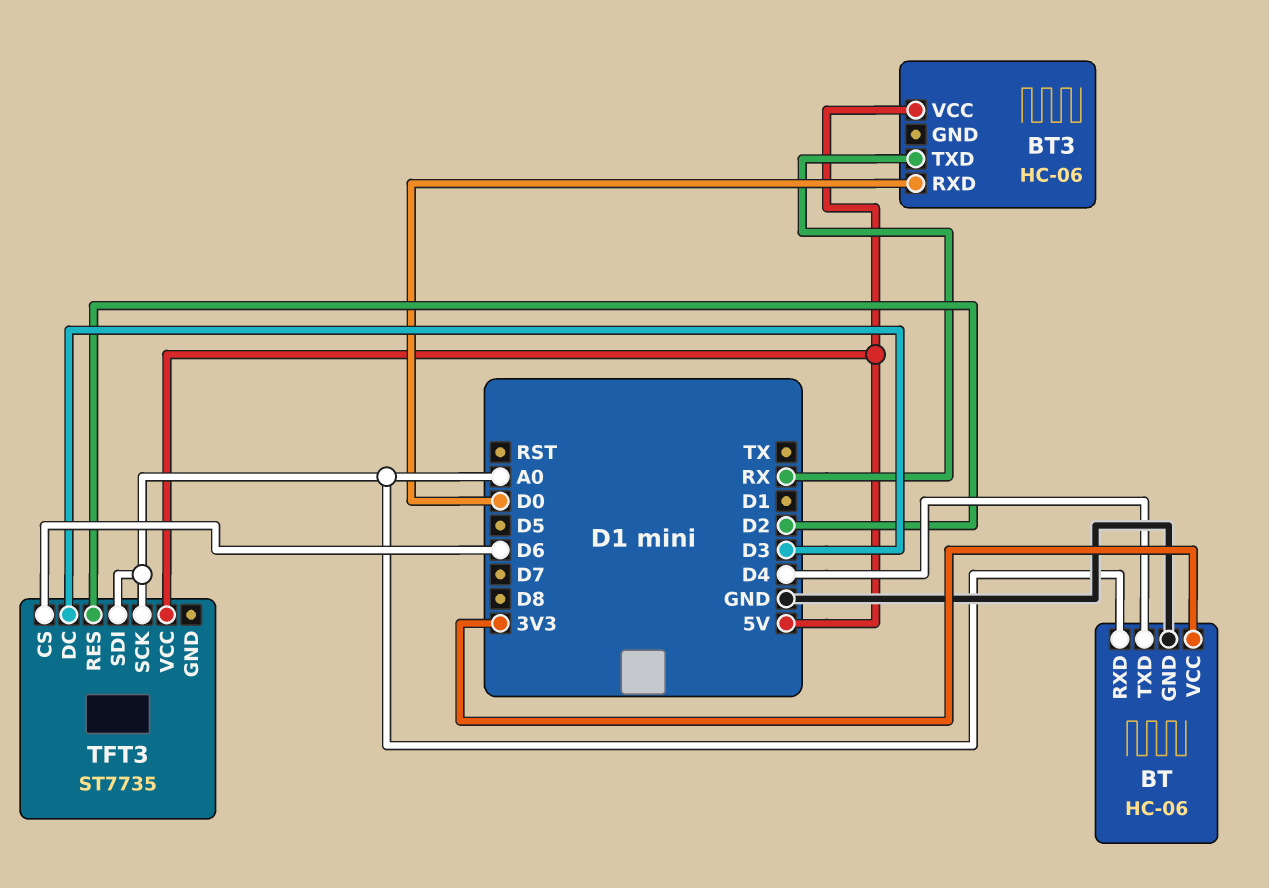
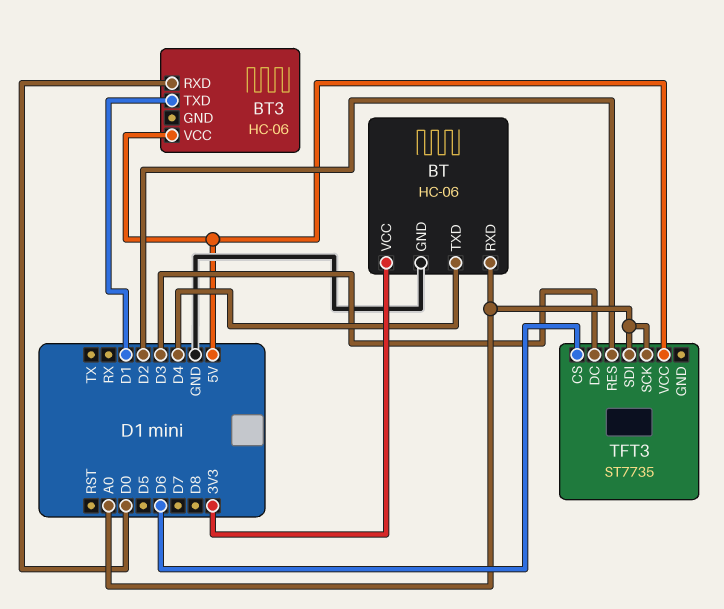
BT3 pin TXD: RX -> D1

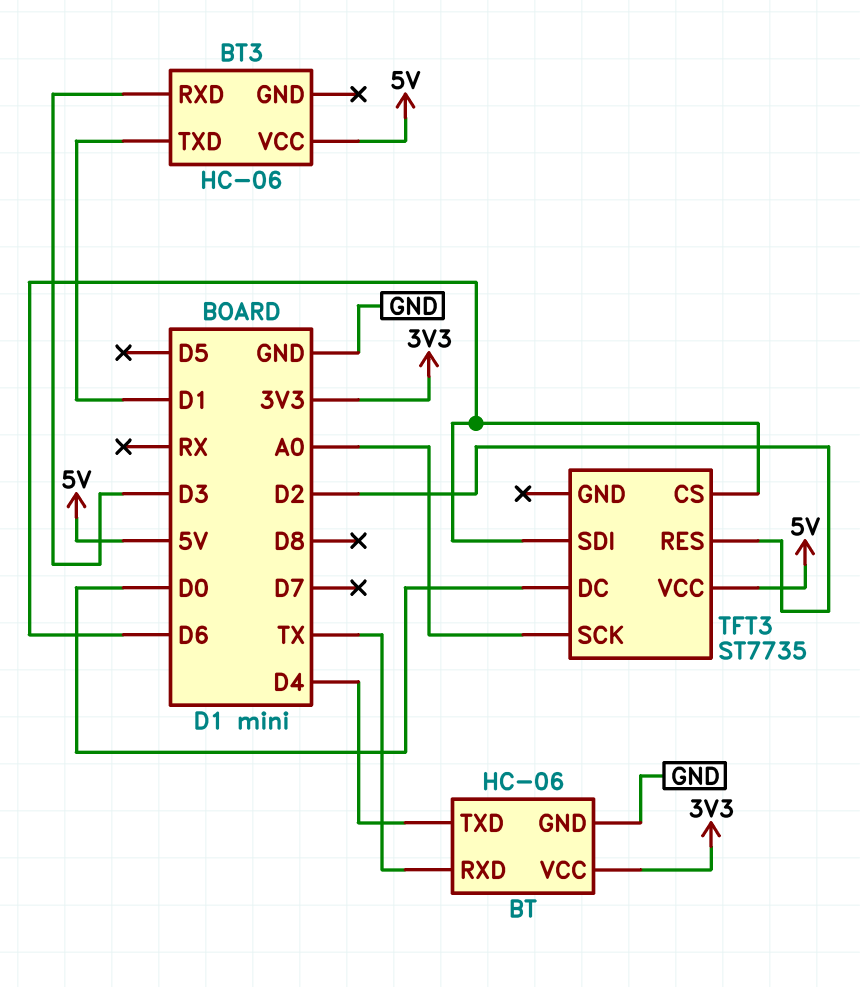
BT pin RXD: A0 -> TX
BT3 pin RXD: D0 -> D3
TFT3 pin DC: D3 -> D0
TFT3 pin SDI: A0 -> D6

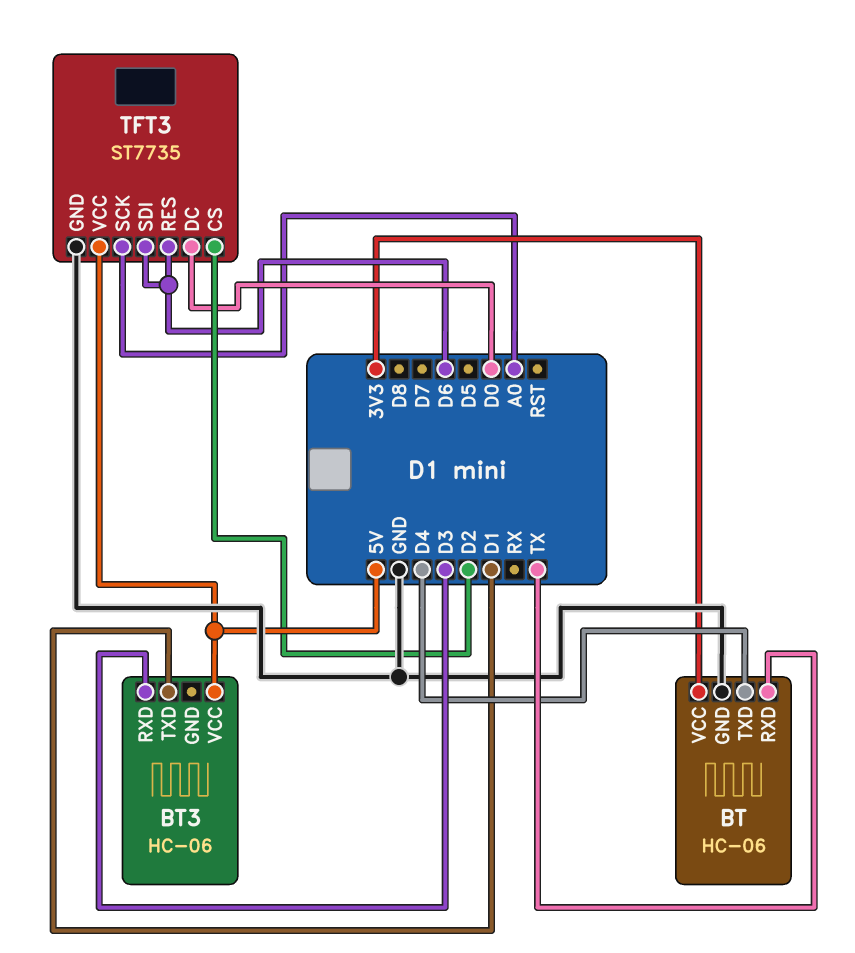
TFT3 pin CS: D6 -> D2
TFT3 pin GND: none -> GND
TFT3 pin RES: D2 -> D6

